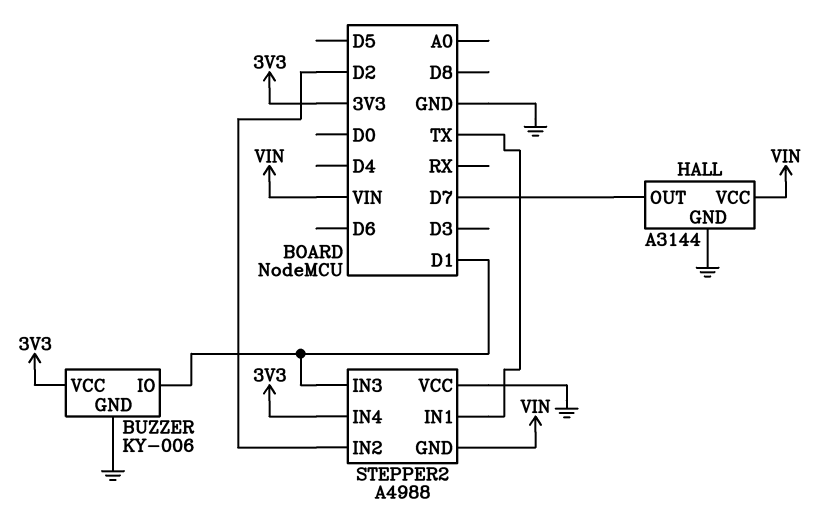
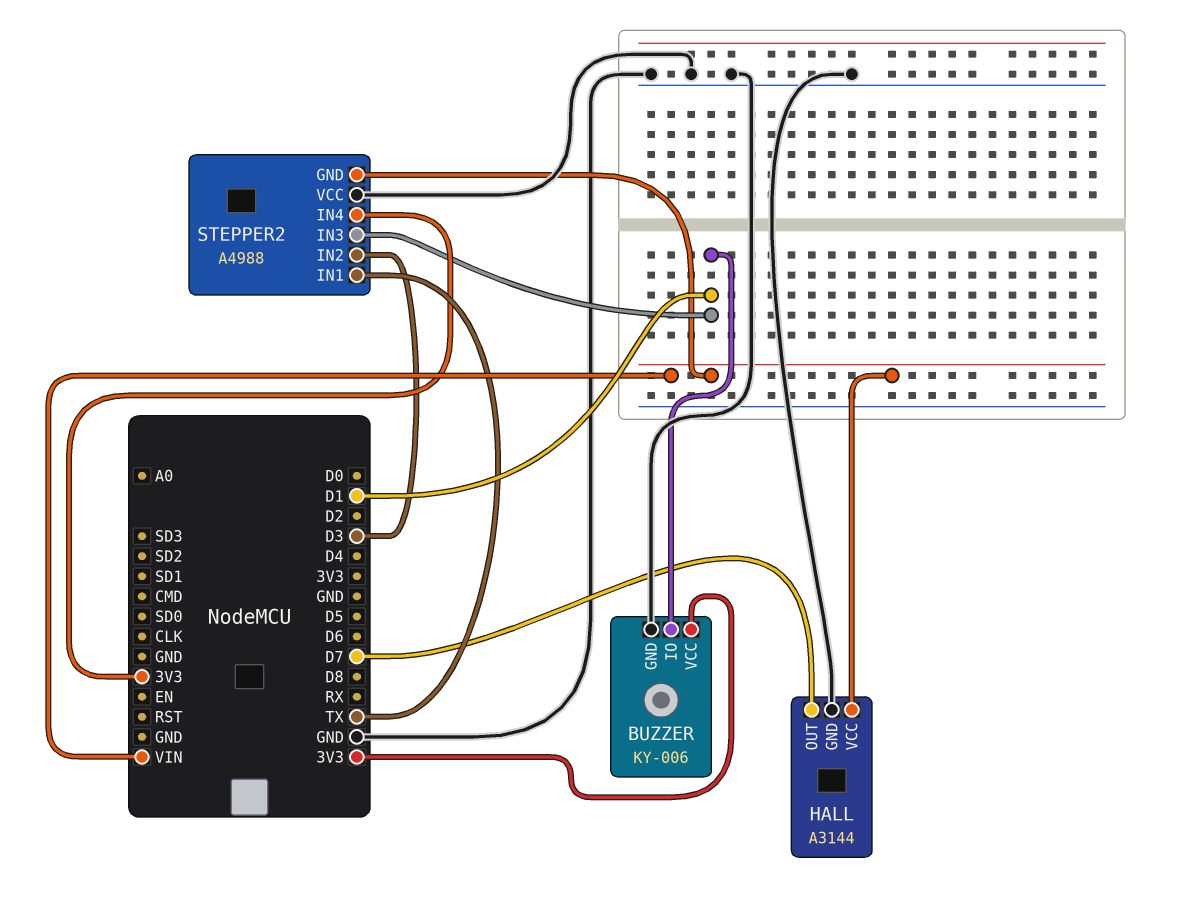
STEPPER2 pin IN2: D2 -> D3

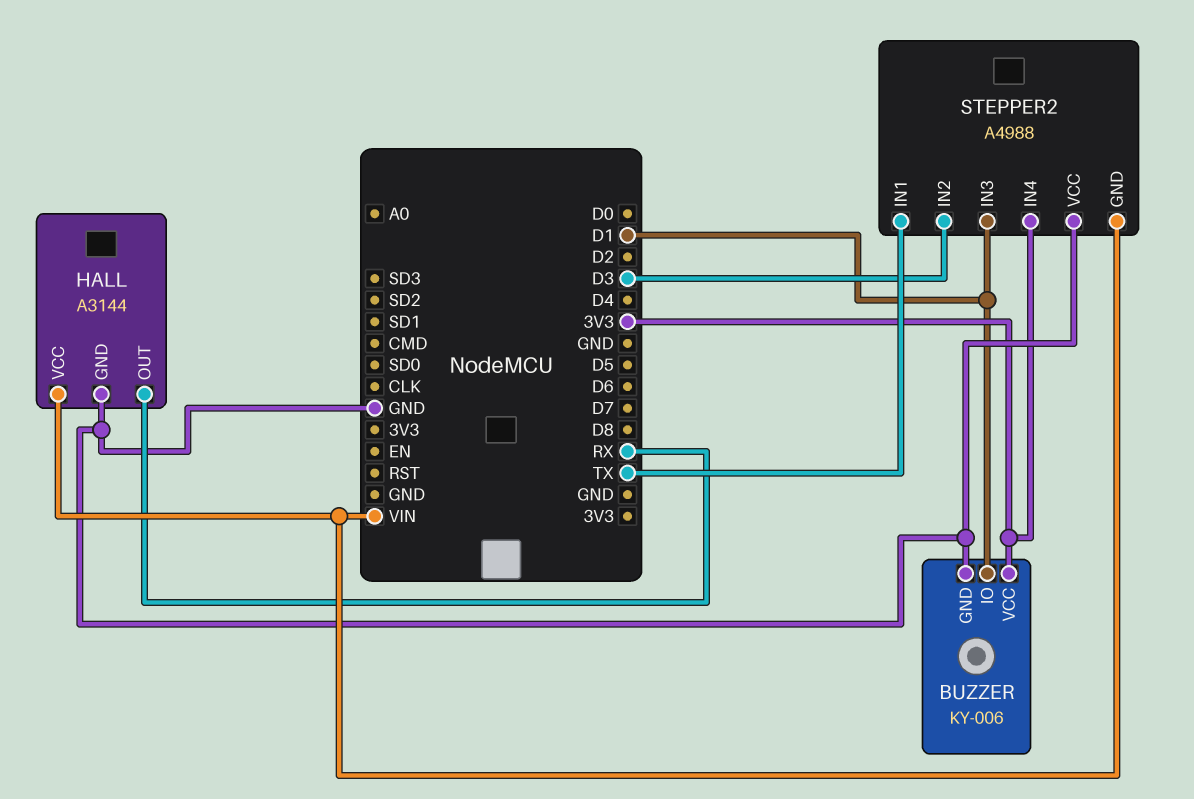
HALL pin OUT: D7 -> RX

